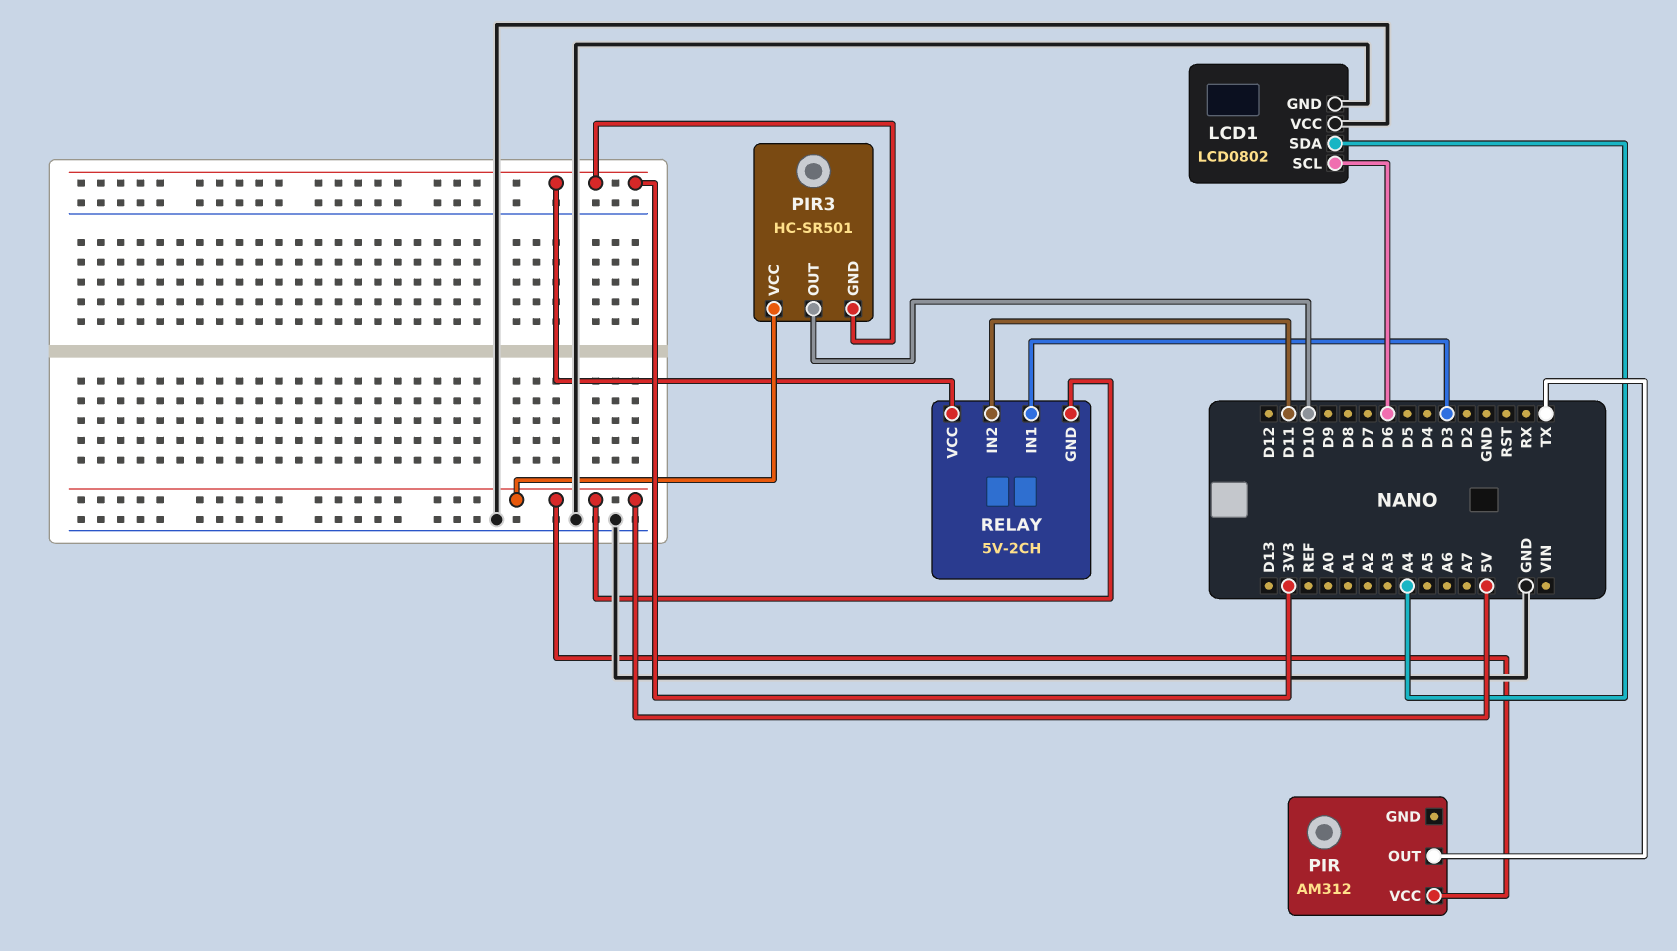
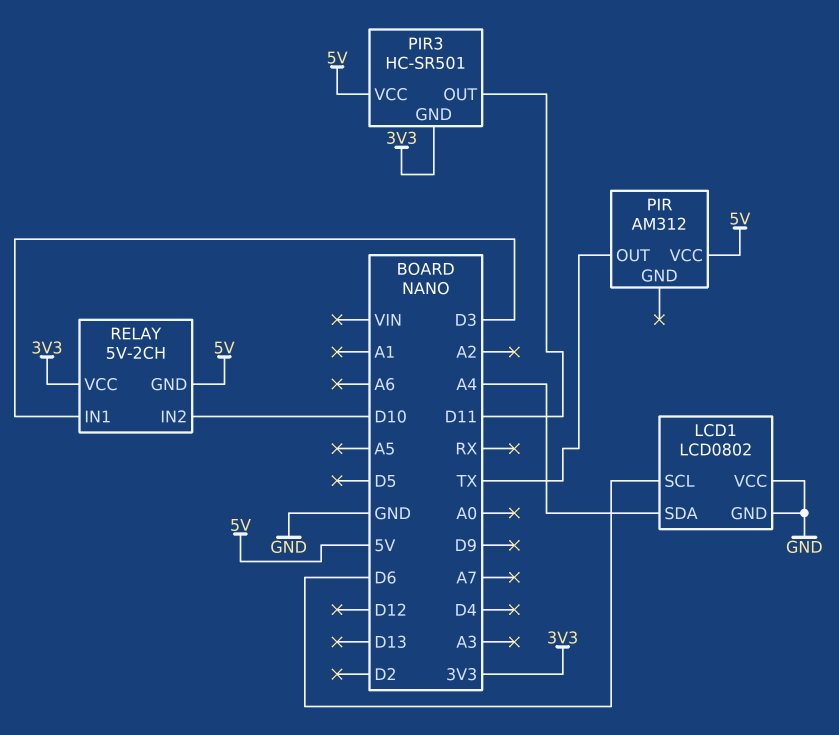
PIR3 pin OUT: D10 -> D11
RELAY pin IN2: D11 -> D10

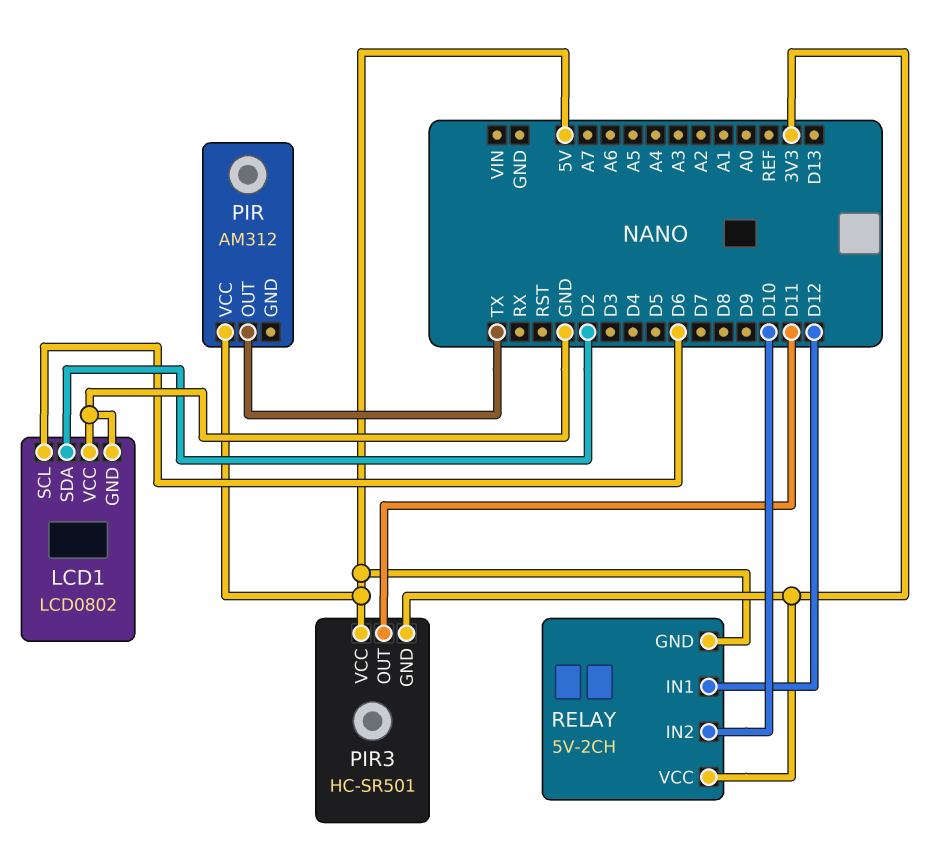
LCD1 pin SDA: A4 -> D2
RELAY pin IN1: D3 -> D12

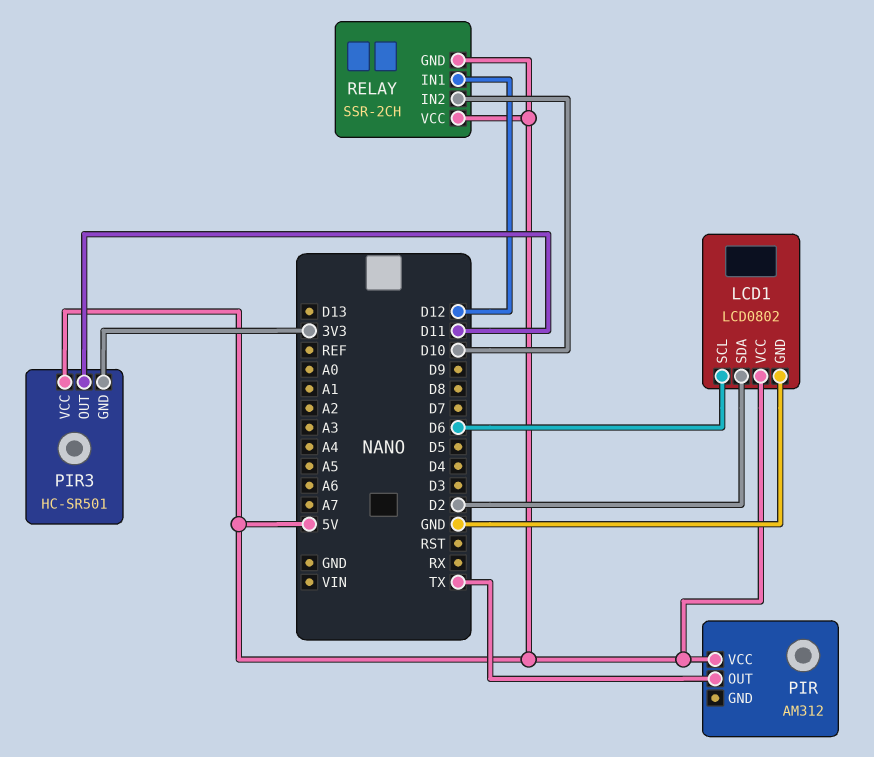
LCD1 pin VCC: GND -> 5V
RELAY: 5V-2CH -> SSR-2CH
RELAY pin VCC: 3V3 -> 5V

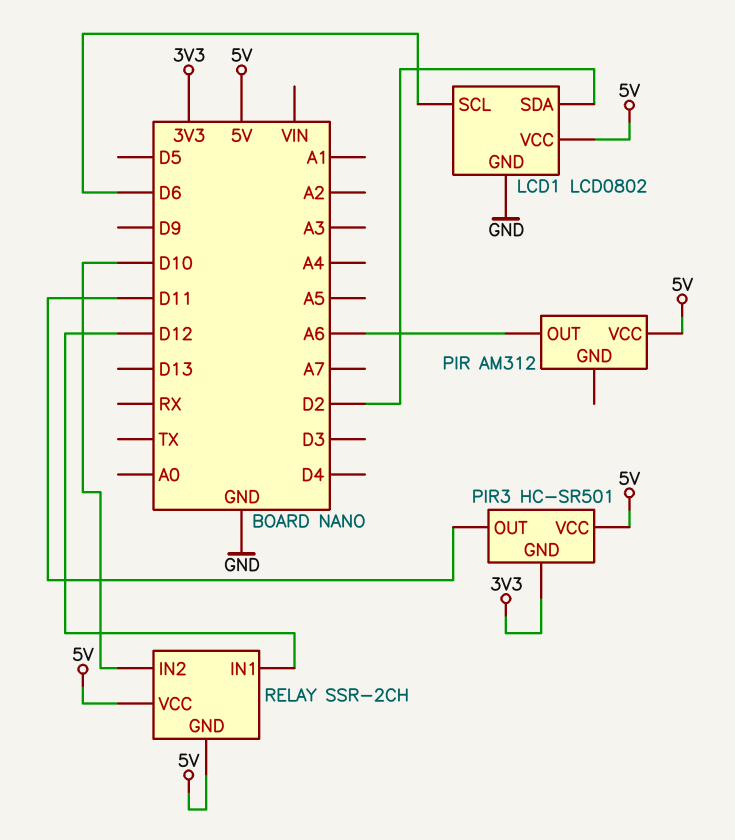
PIR pin OUT: TX -> A6

